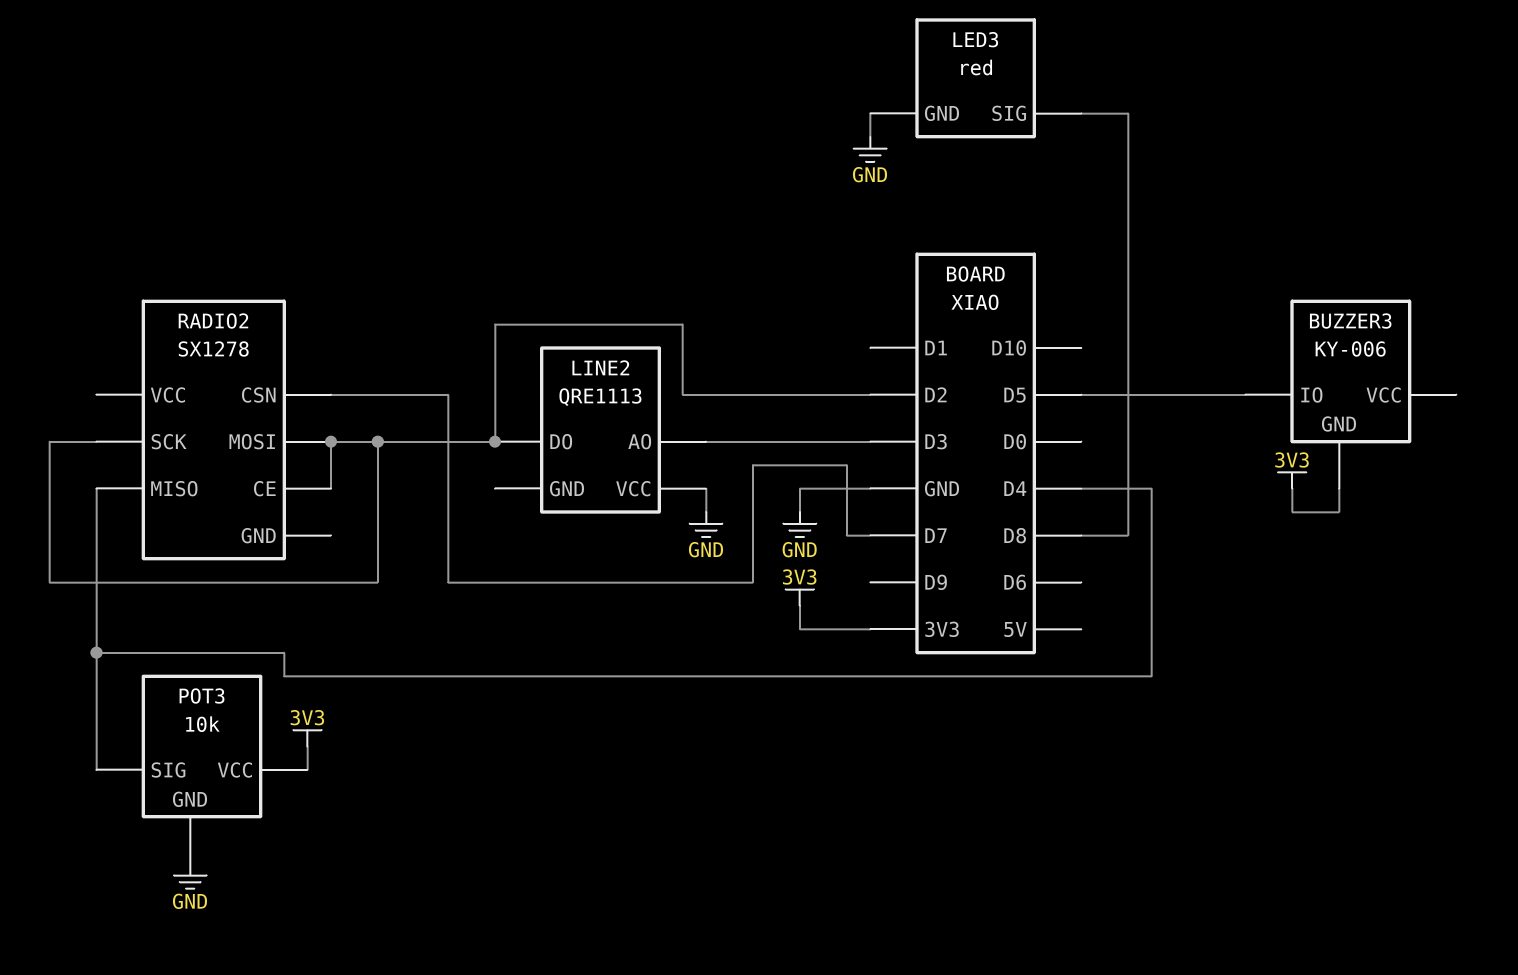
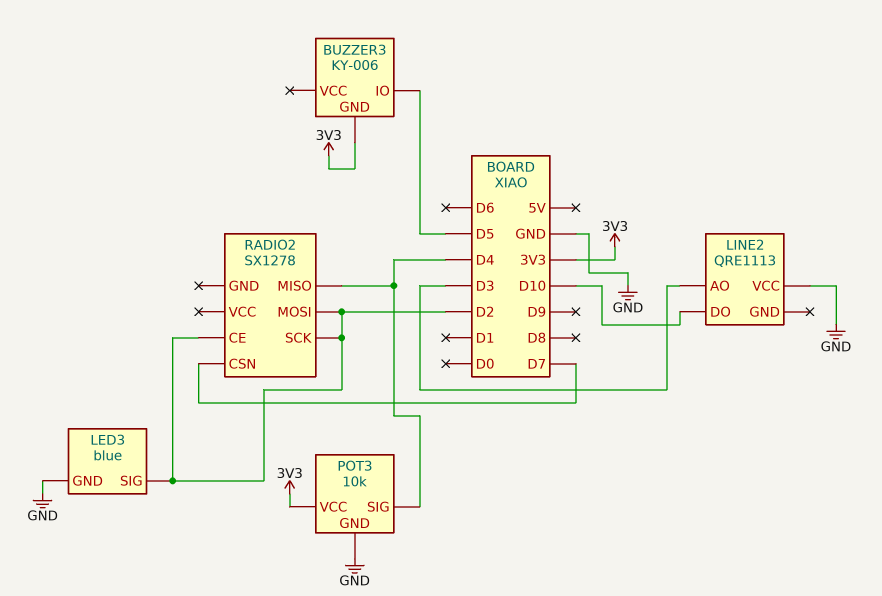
LED3: red -> blue
LED3 pin SIG: D8 -> D2
LINE2 pin DO: D2 -> D10

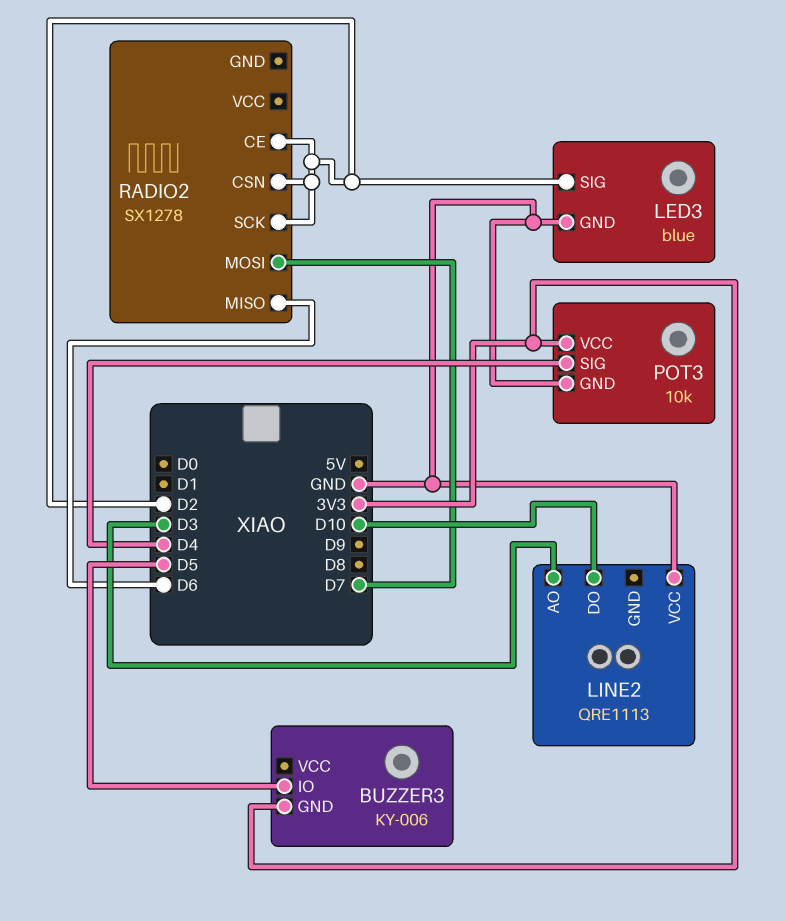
RADIO2 pin CSN: D7 -> D2
RADIO2 pin MISO: D4 -> D6
RADIO2 pin MOSI: D2 -> D7

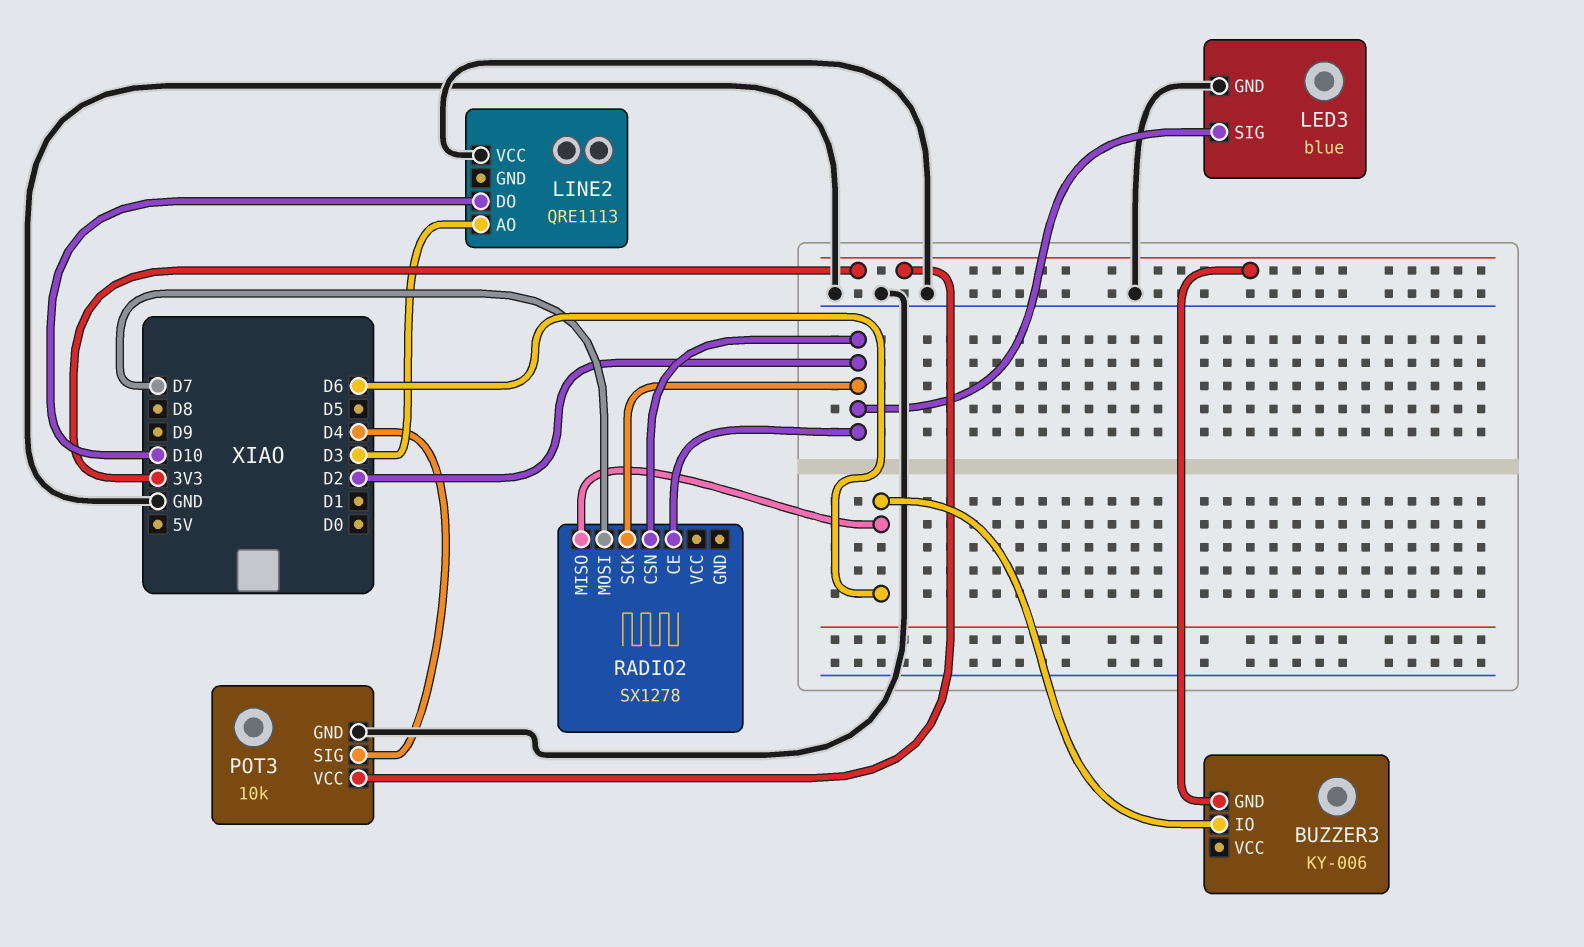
BUZZER3 pin IO: D5 -> D6

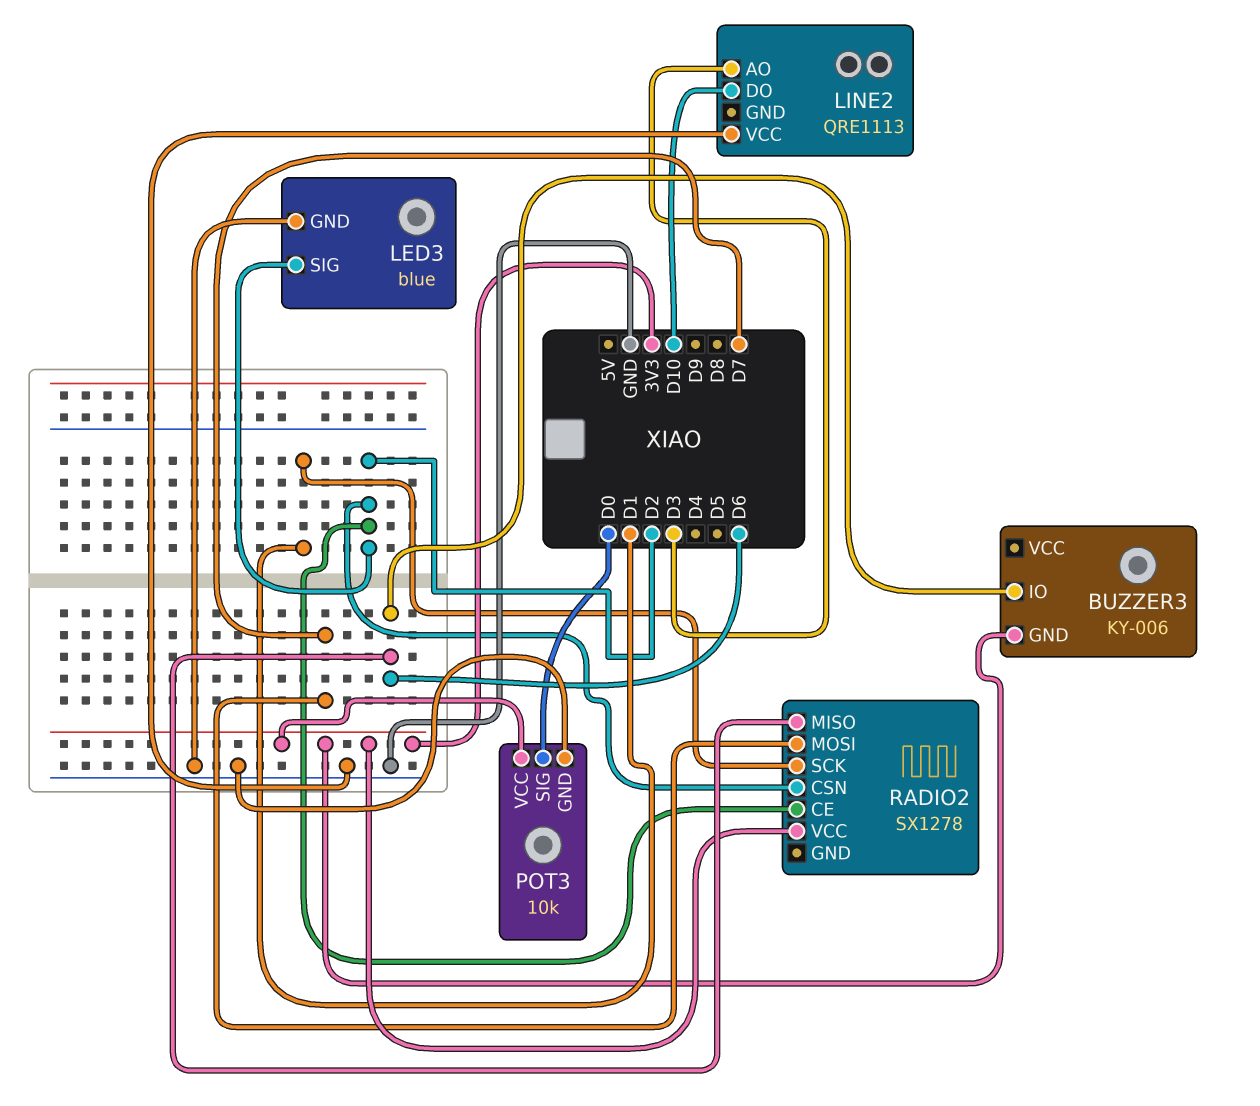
POT3 pin SIG: D4 -> D0
RADIO2 pin SCK: D2 -> D1
RADIO2 pin VCC: none -> 3V3

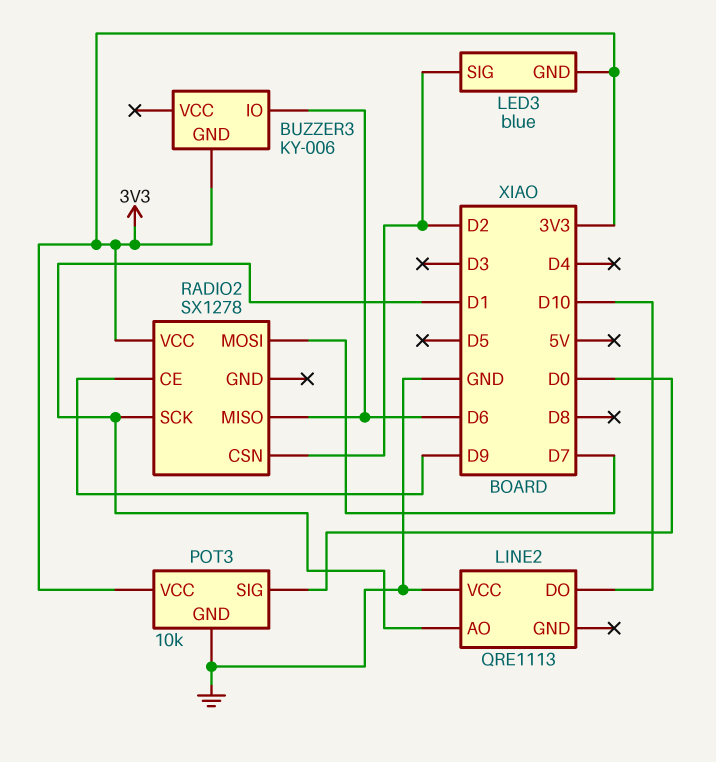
LED3 pin GND: GND -> 3V3
LINE2 pin AO: D3 -> D1
RADIO2 pin CE: D2 -> D9

